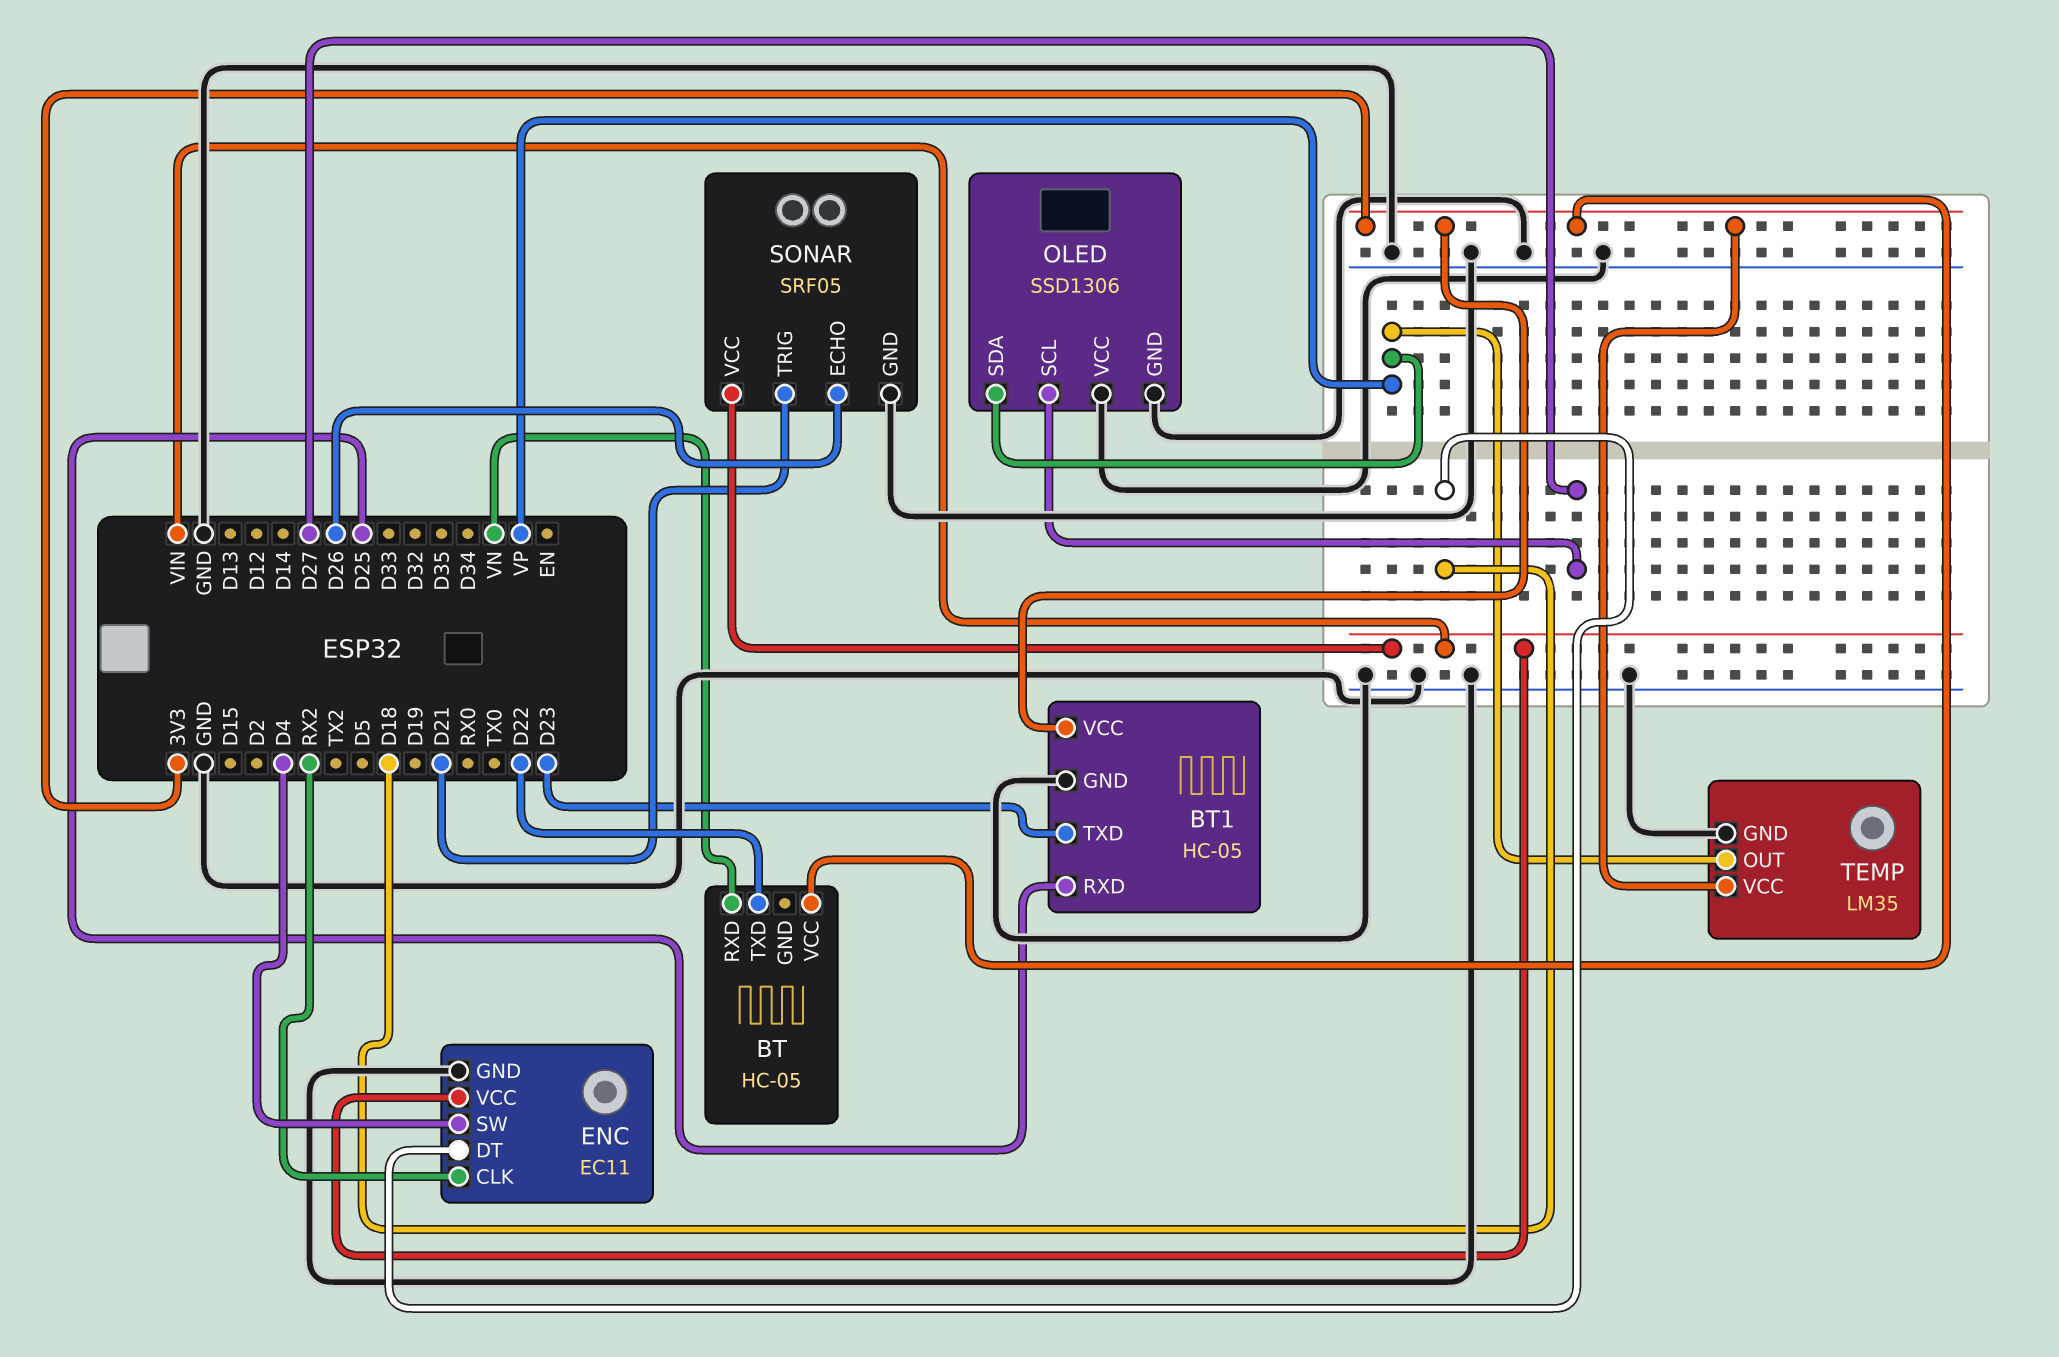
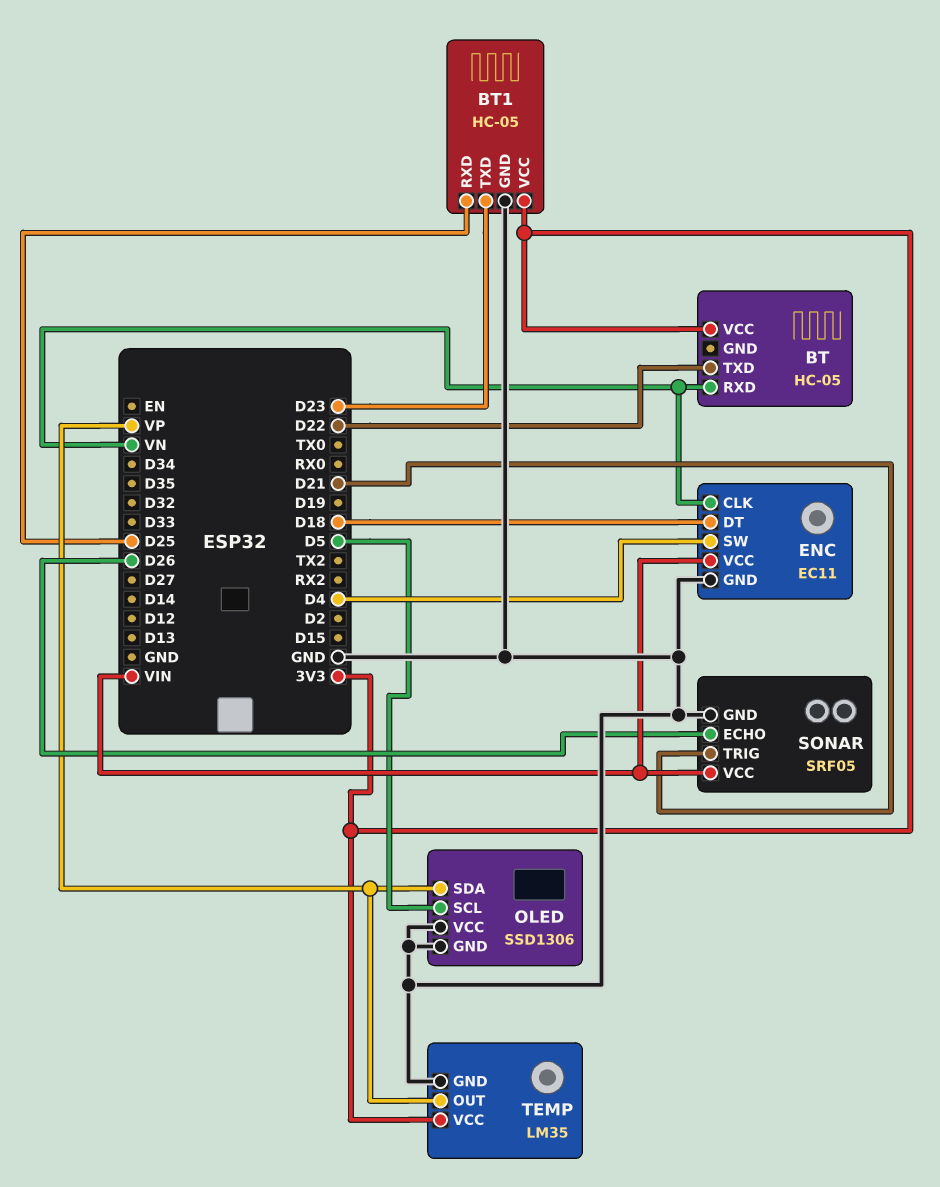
ENC pin CLK: RX2 -> VN
OLED pin SCL: D27 -> D5

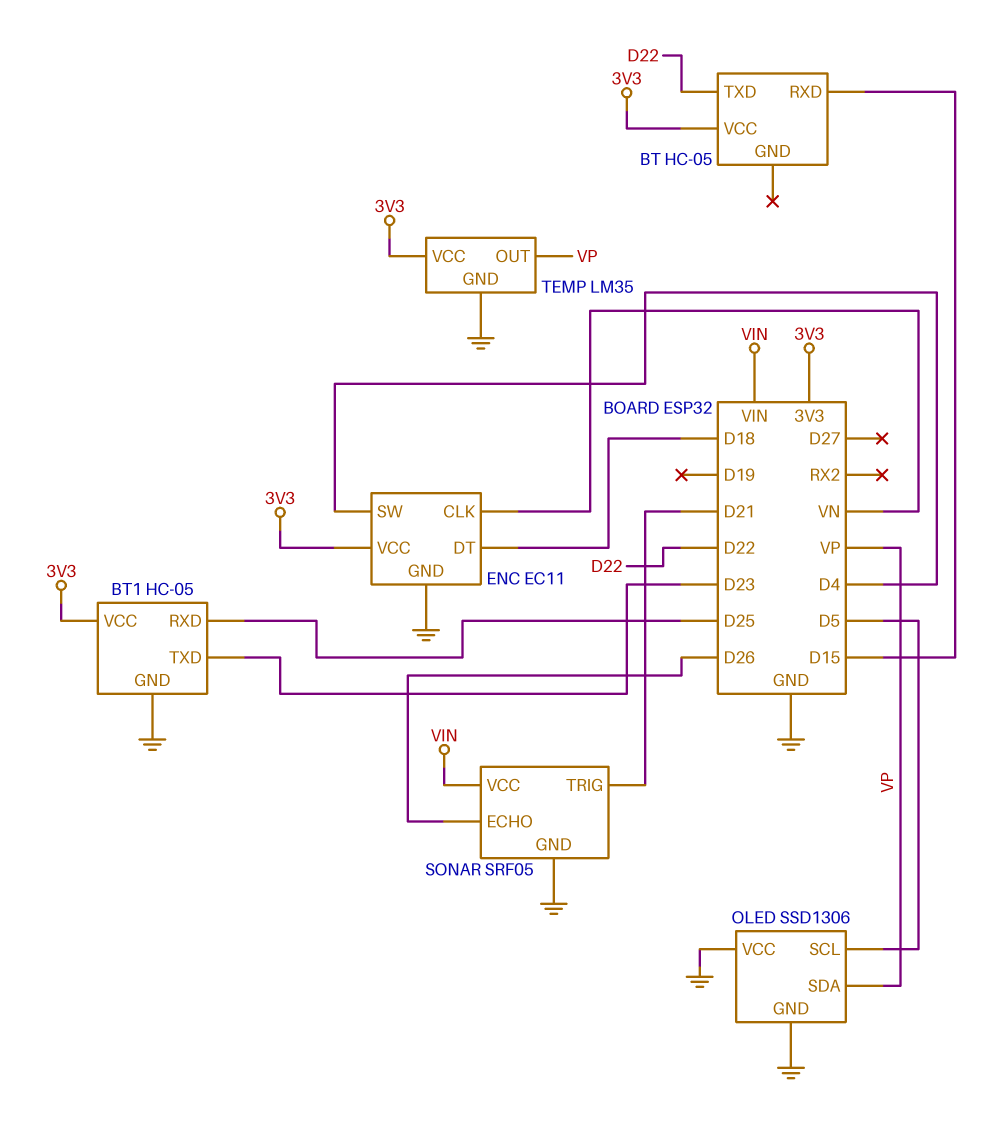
BT pin RXD: VN -> D15
ENC pin VCC: VIN -> 3V3

